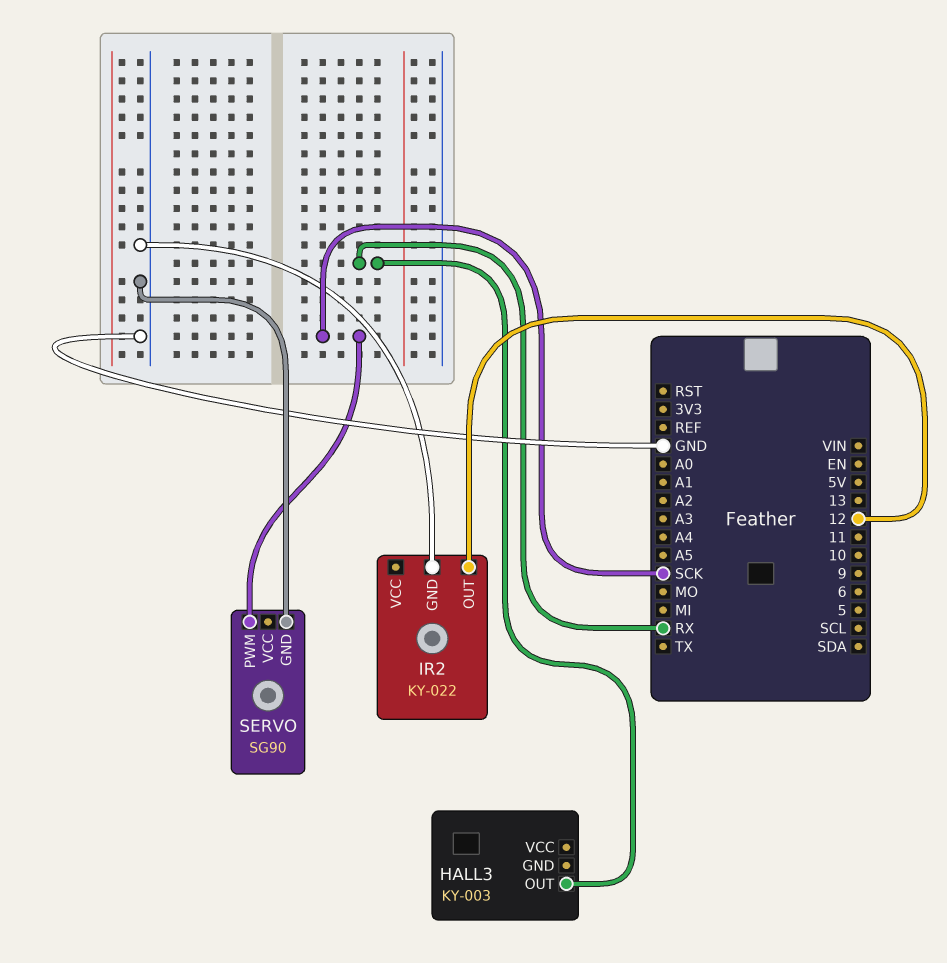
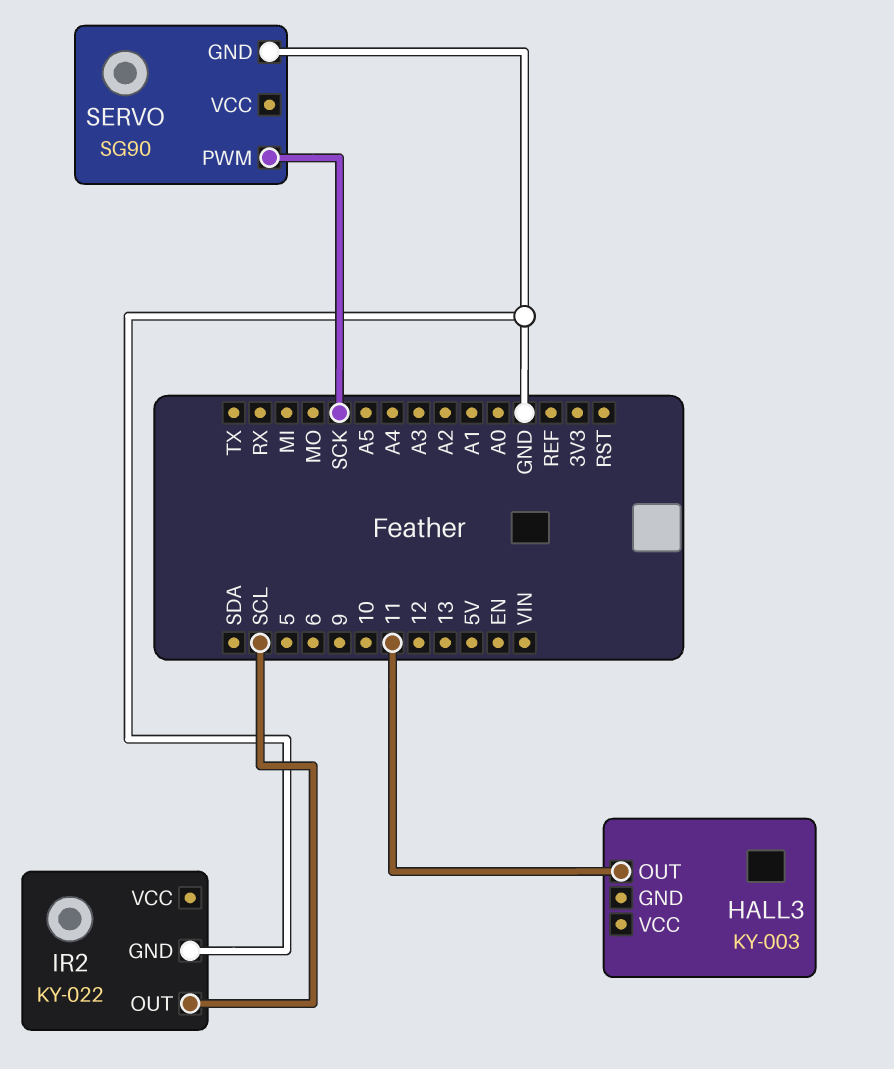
HALL3 pin OUT: RX -> 11
IR2 pin OUT: 12 -> SCL

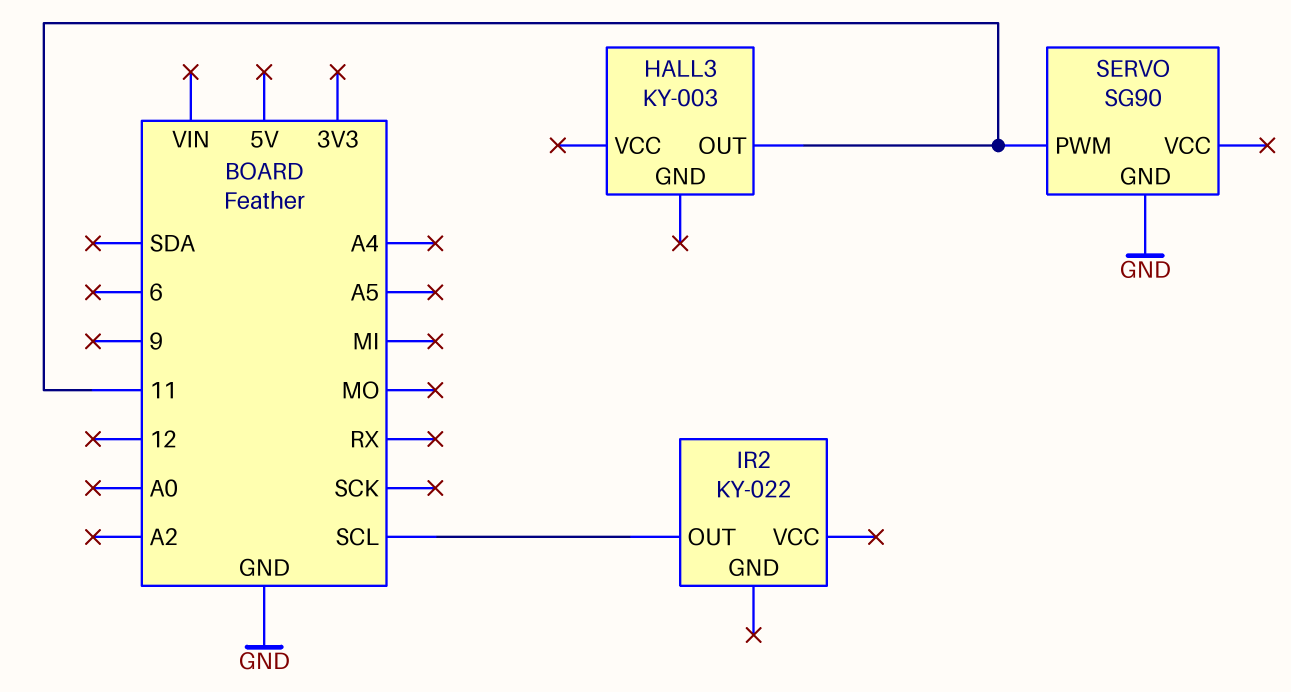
IR2 pin GND: GND -> none
SERVO pin PWM: SCK -> 11

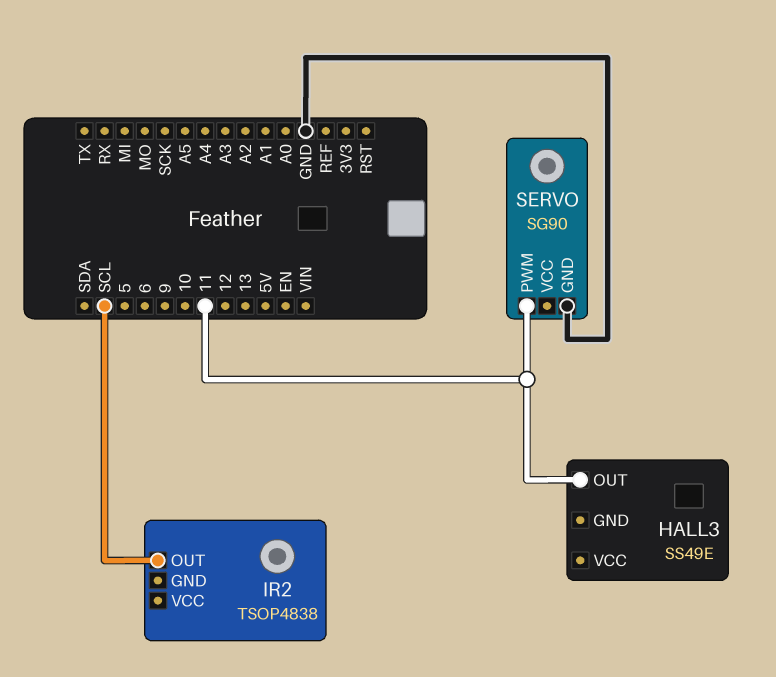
HALL3: KY-003 -> SS49E
IR2: KY-022 -> TSOP4838

